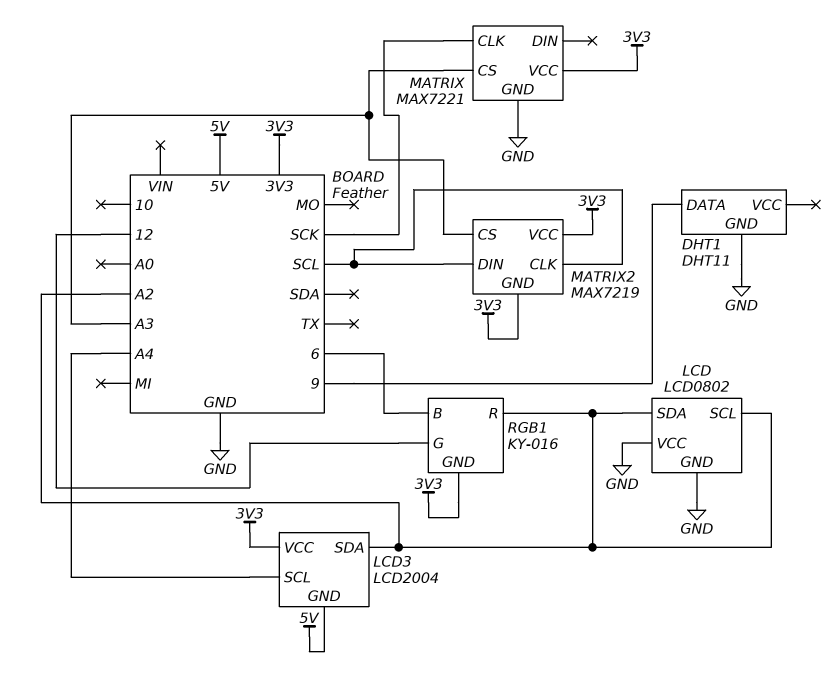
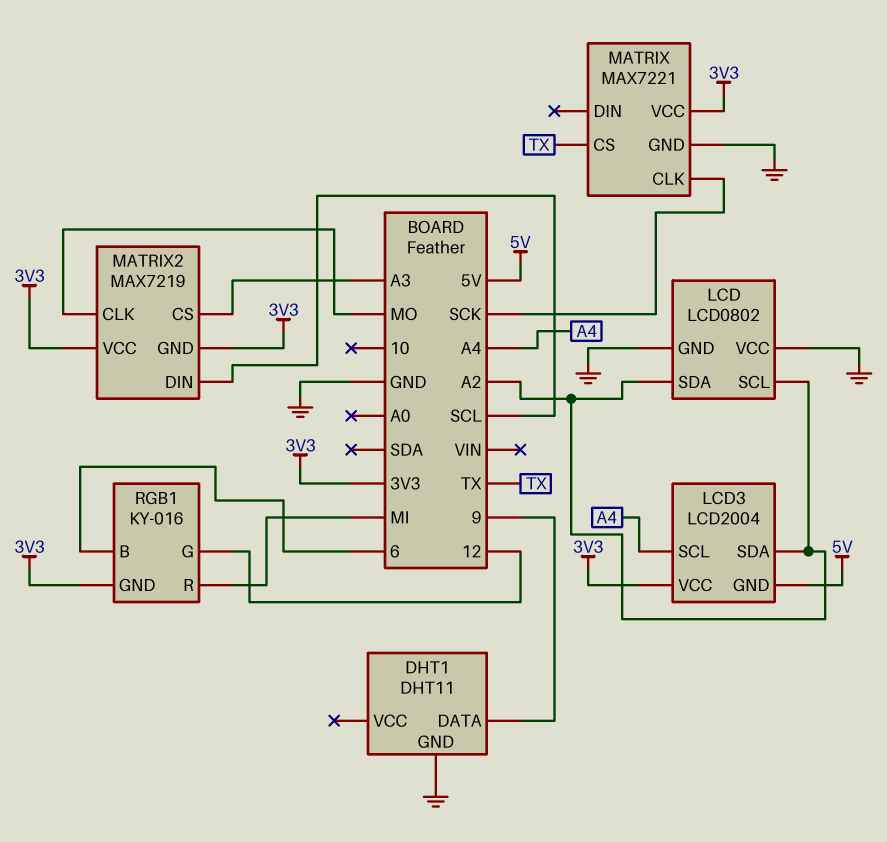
MATRIX pin CS: A3 -> TX
MATRIX2 pin CLK: SCL -> MO
RGB1 pin R: A2 -> MI

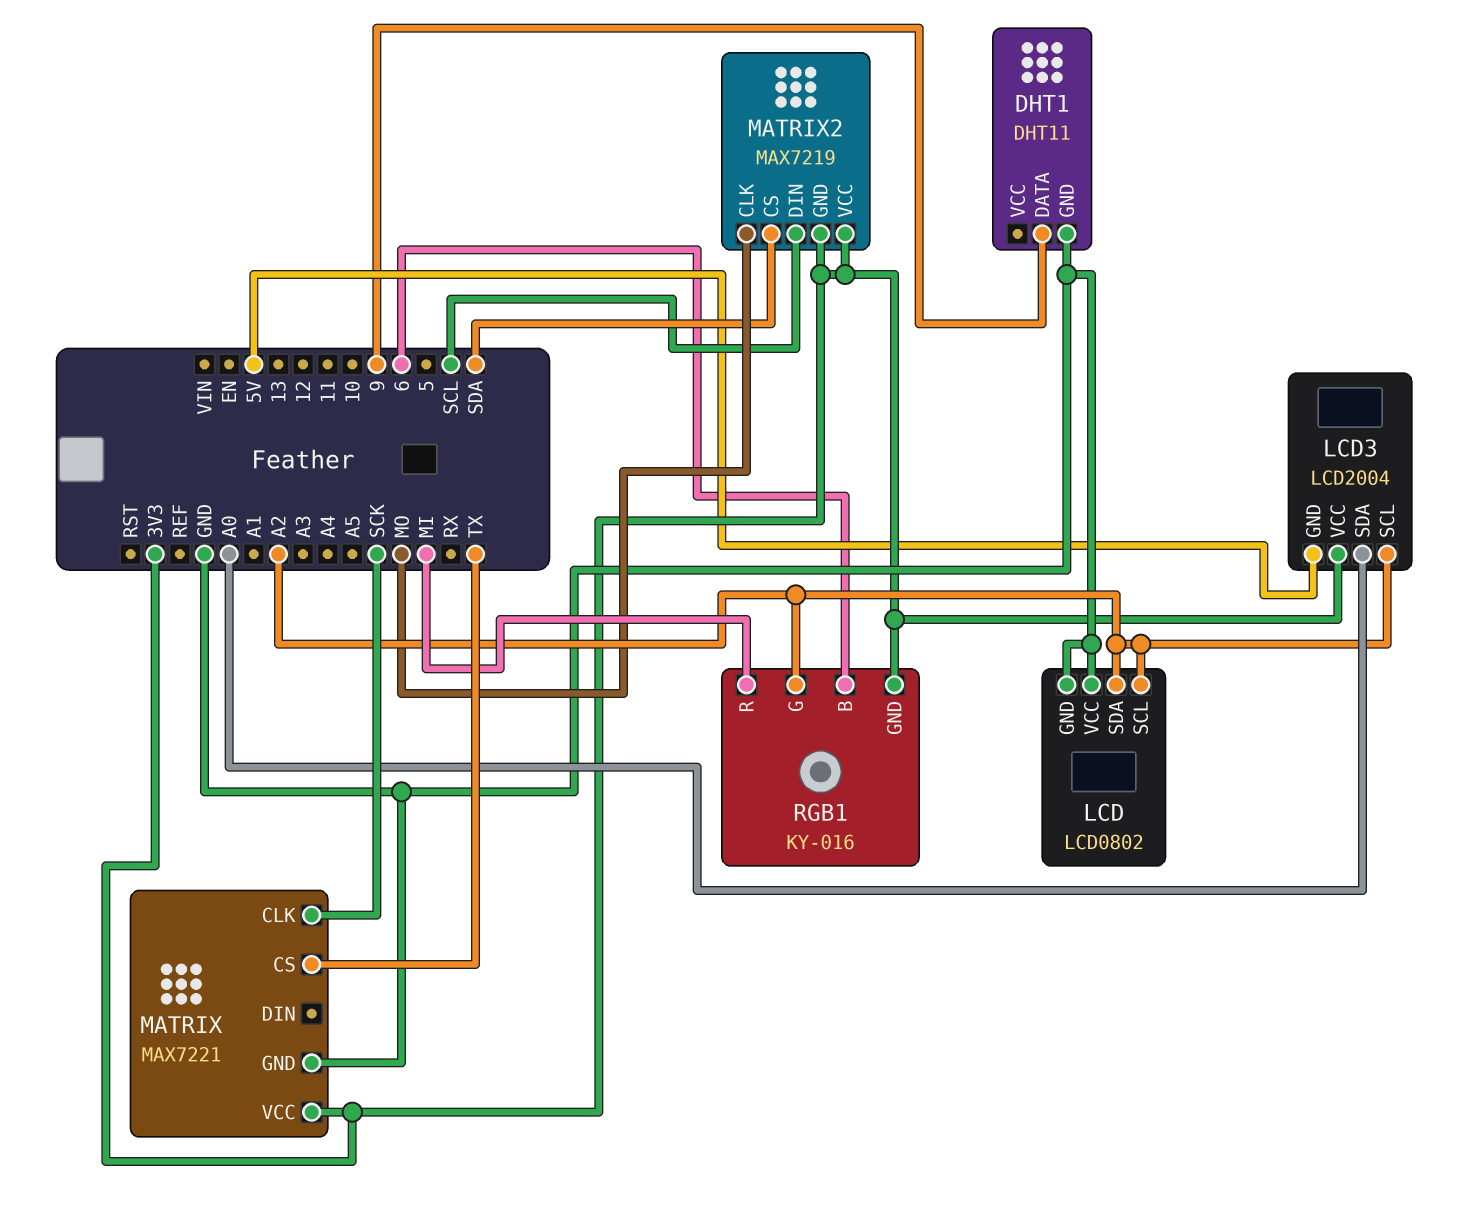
LCD3 pin SCL: A4 -> A2
LCD3 pin SDA: A2 -> A0
MATRIX2 pin CS: A3 -> SDA
RGB1 pin G: 12 -> A2

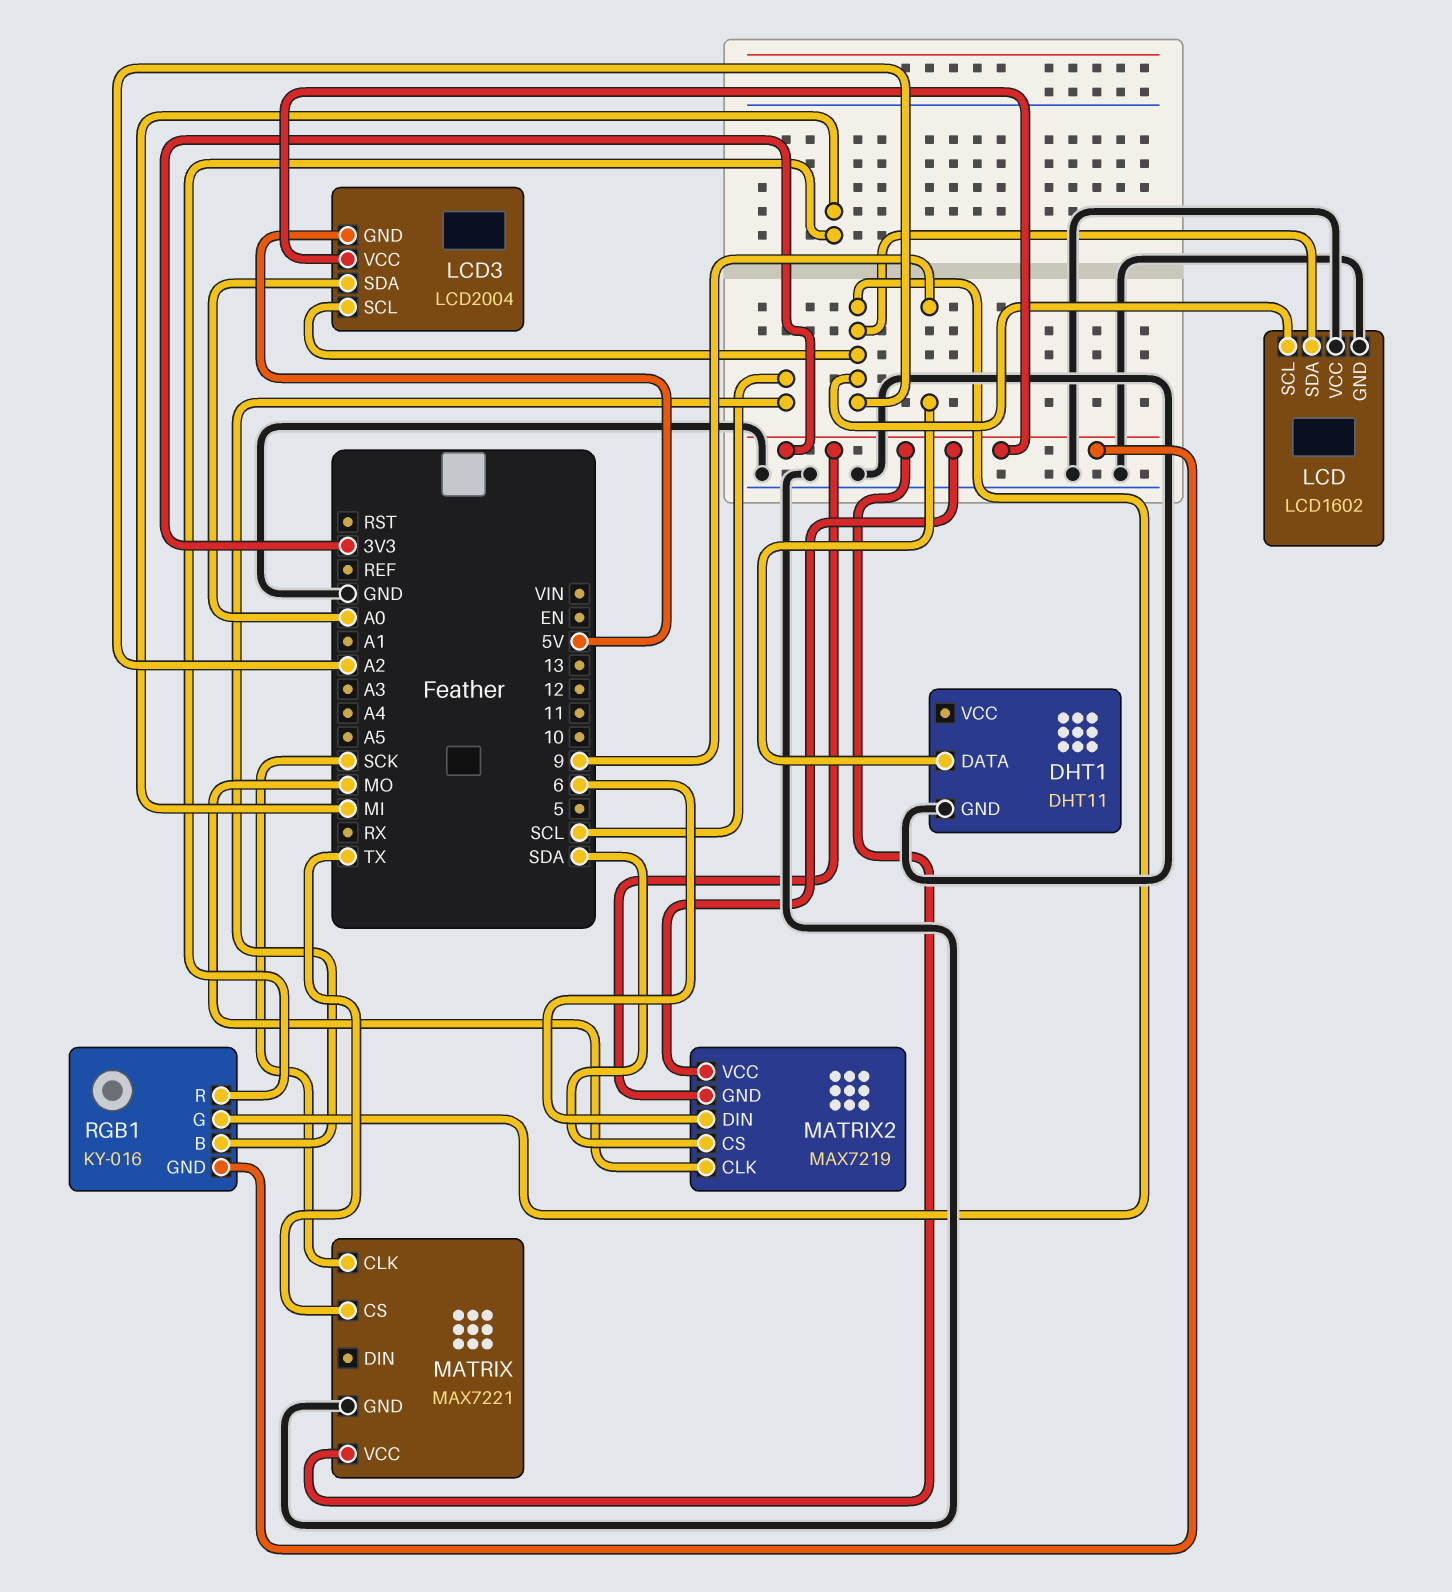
LCD: LCD0802 -> LCD1602
MATRIX2 pin DIN: SCL -> 6
RGB1 pin B: 6 -> SCL

